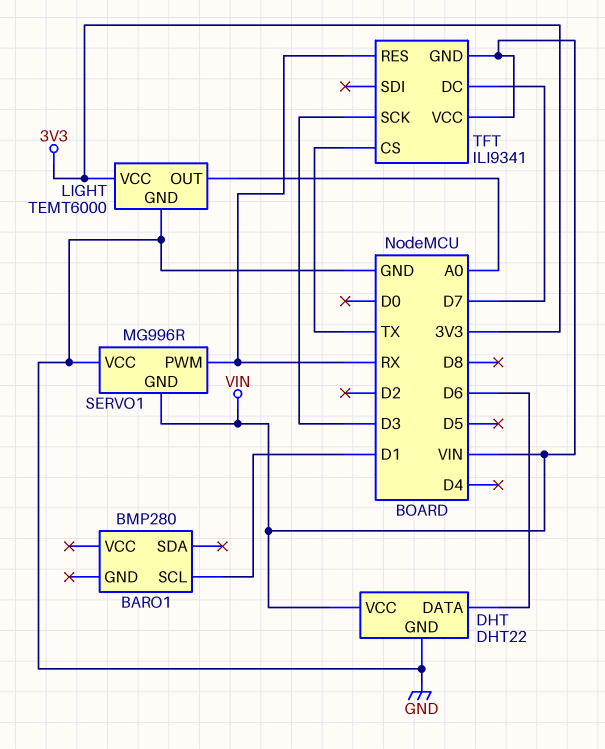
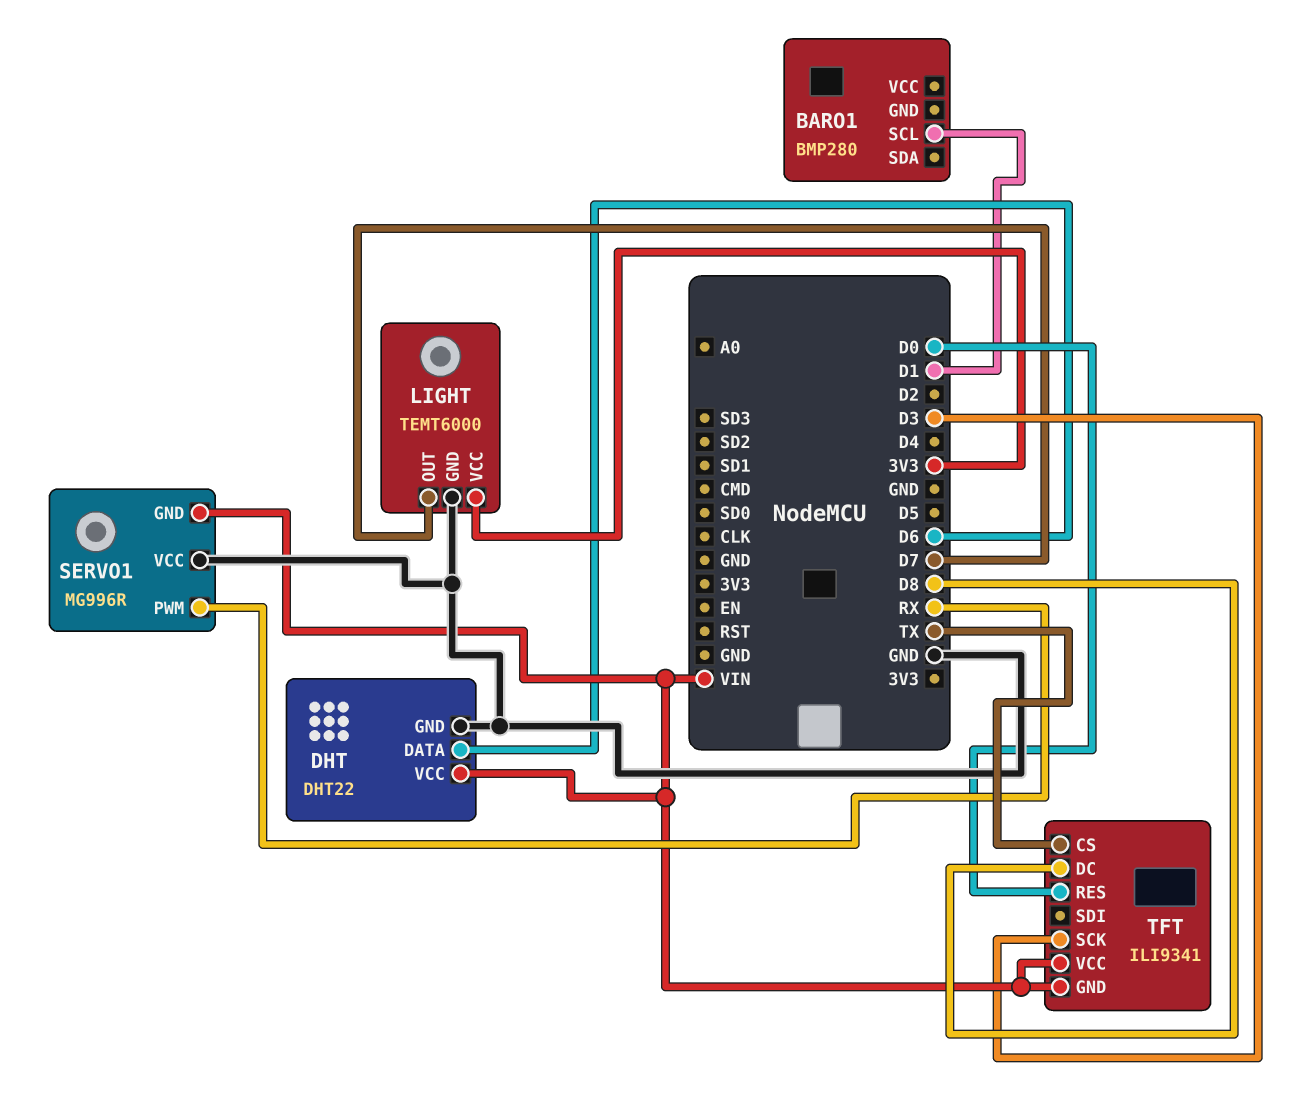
LIGHT pin OUT: A0 -> D7
TFT pin DC: D7 -> D8
TFT pin RES: RX -> D0

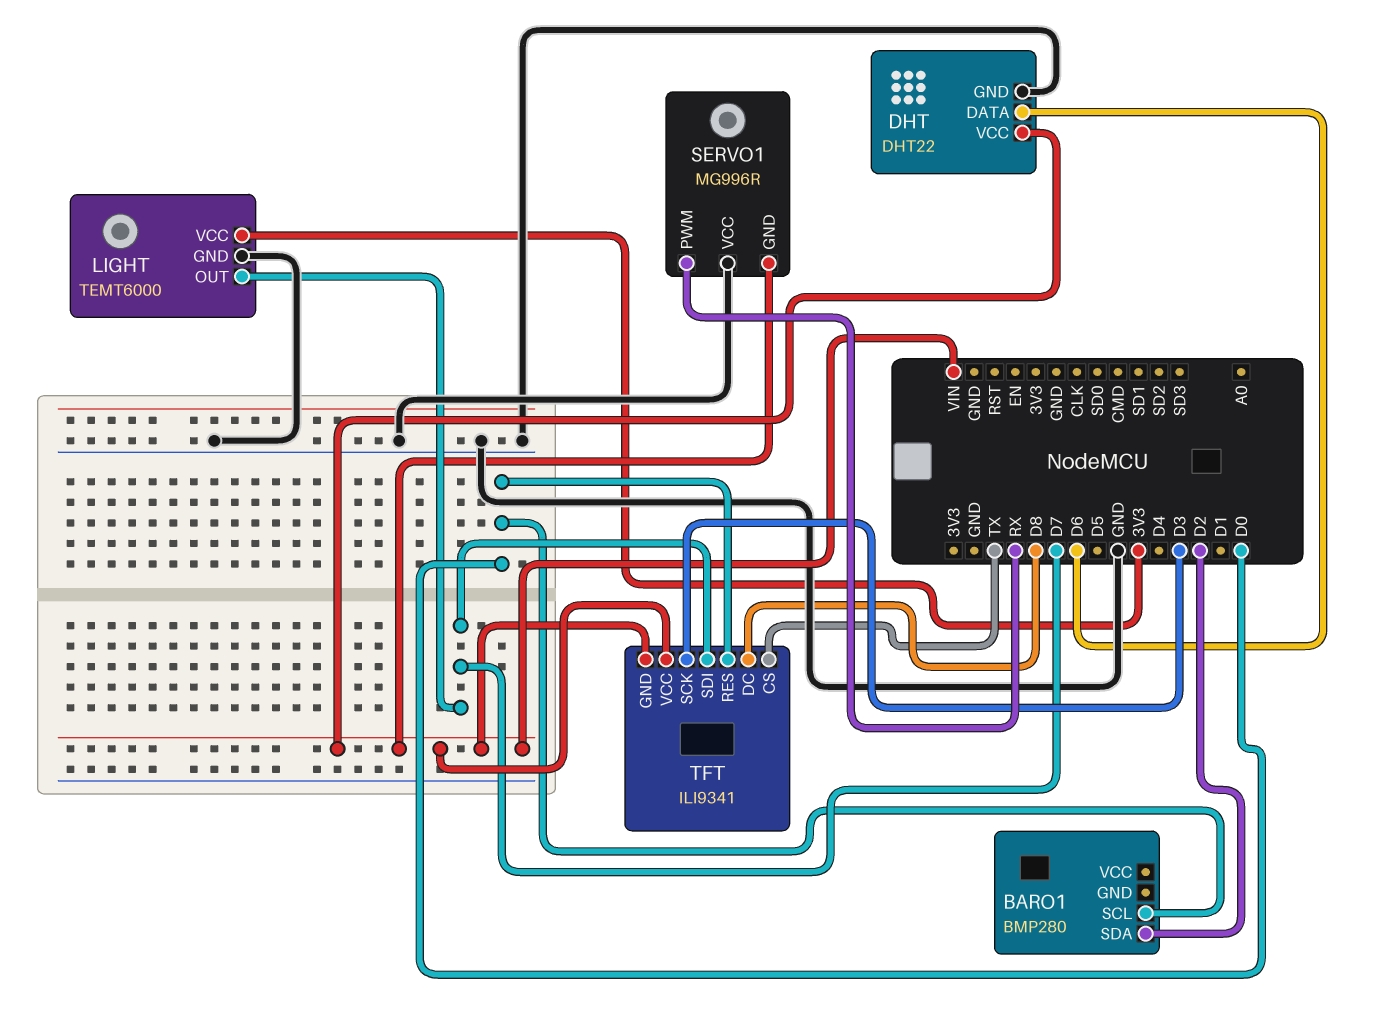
BARO1 pin SCL: D1 -> D0
BARO1 pin SDA: none -> D2
TFT pin SDI: none -> D7

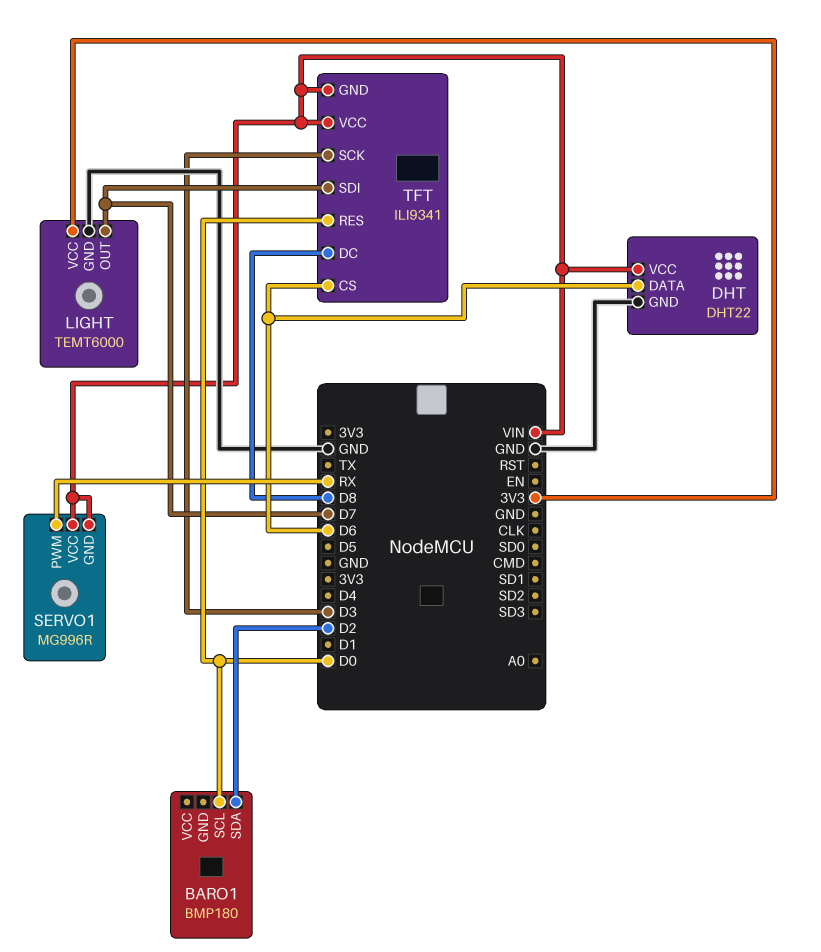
BARO1: BMP280 -> BMP180
SERVO1 pin VCC: GND -> VIN
TFT pin CS: TX -> D6

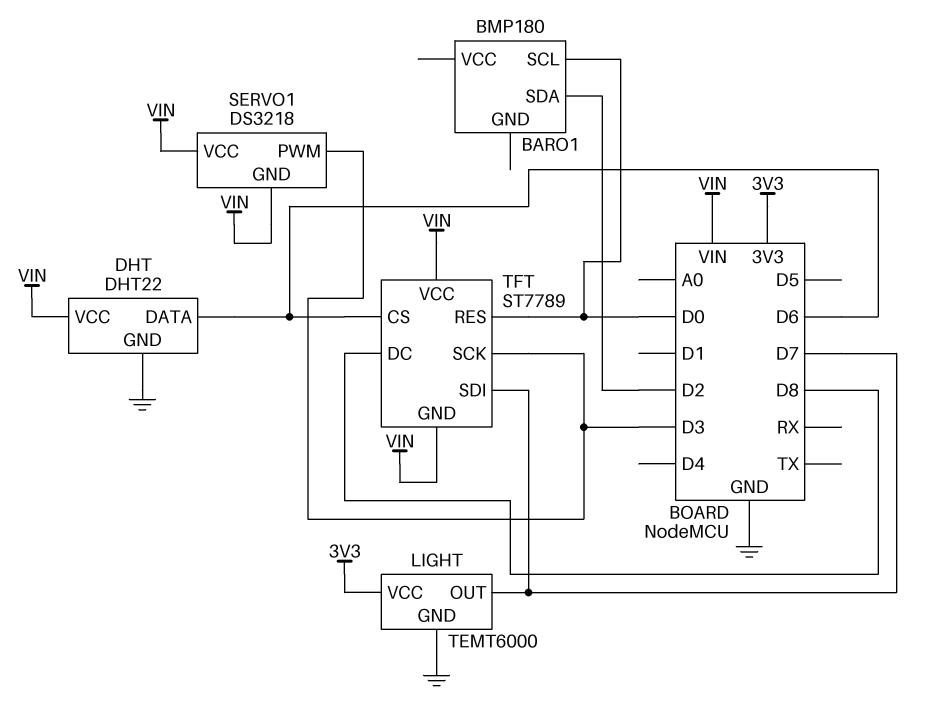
SERVO1: MG996R -> DS3218
SERVO1 pin PWM: RX -> D3
TFT: ILI9341 -> ST7789

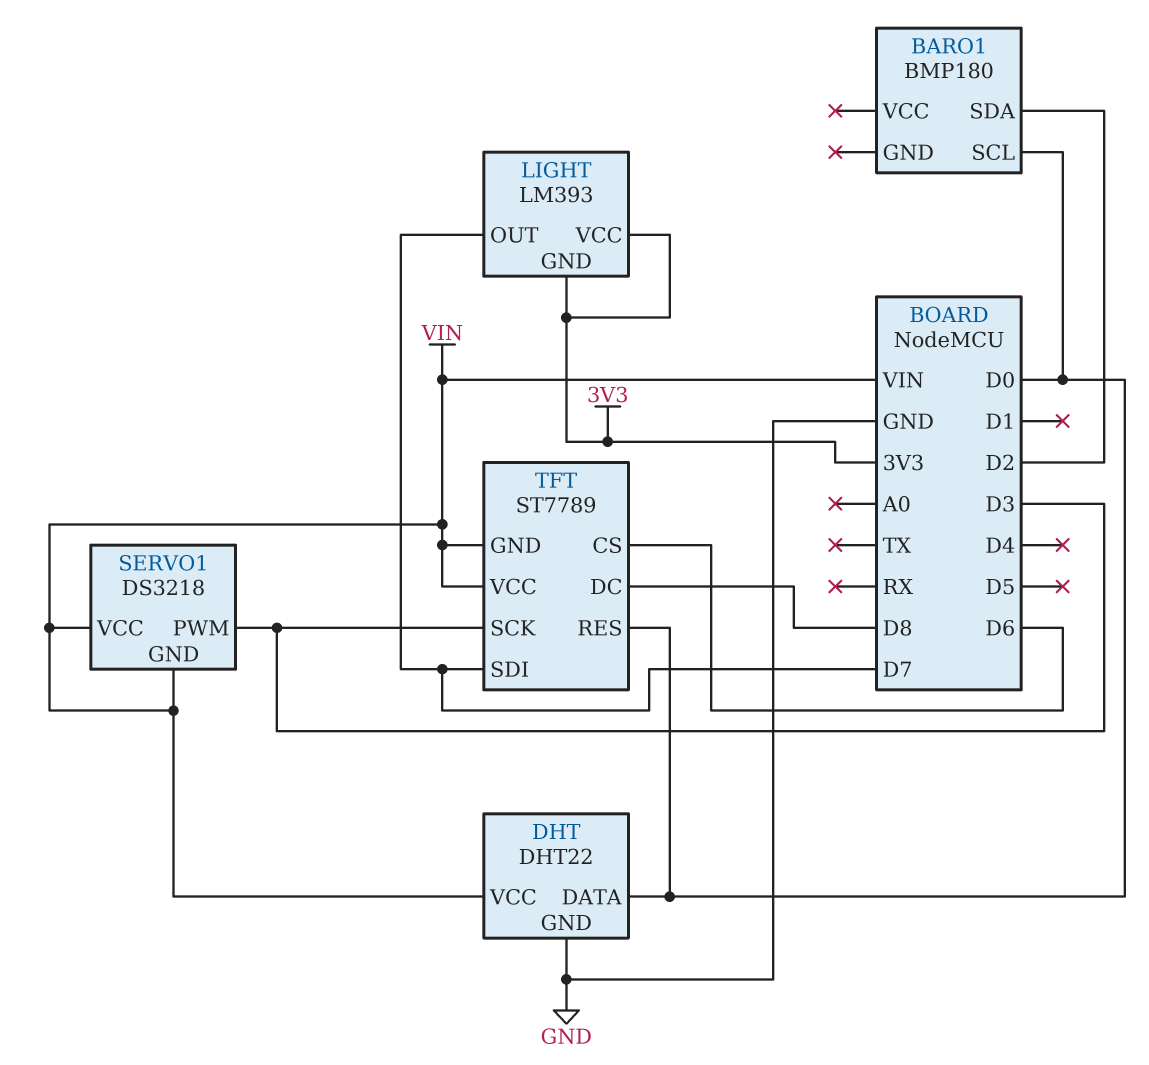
DHT pin DATA: D6 -> D0
LIGHT: TEMT6000 -> LM393
LIGHT pin GND: GND -> 3V3

